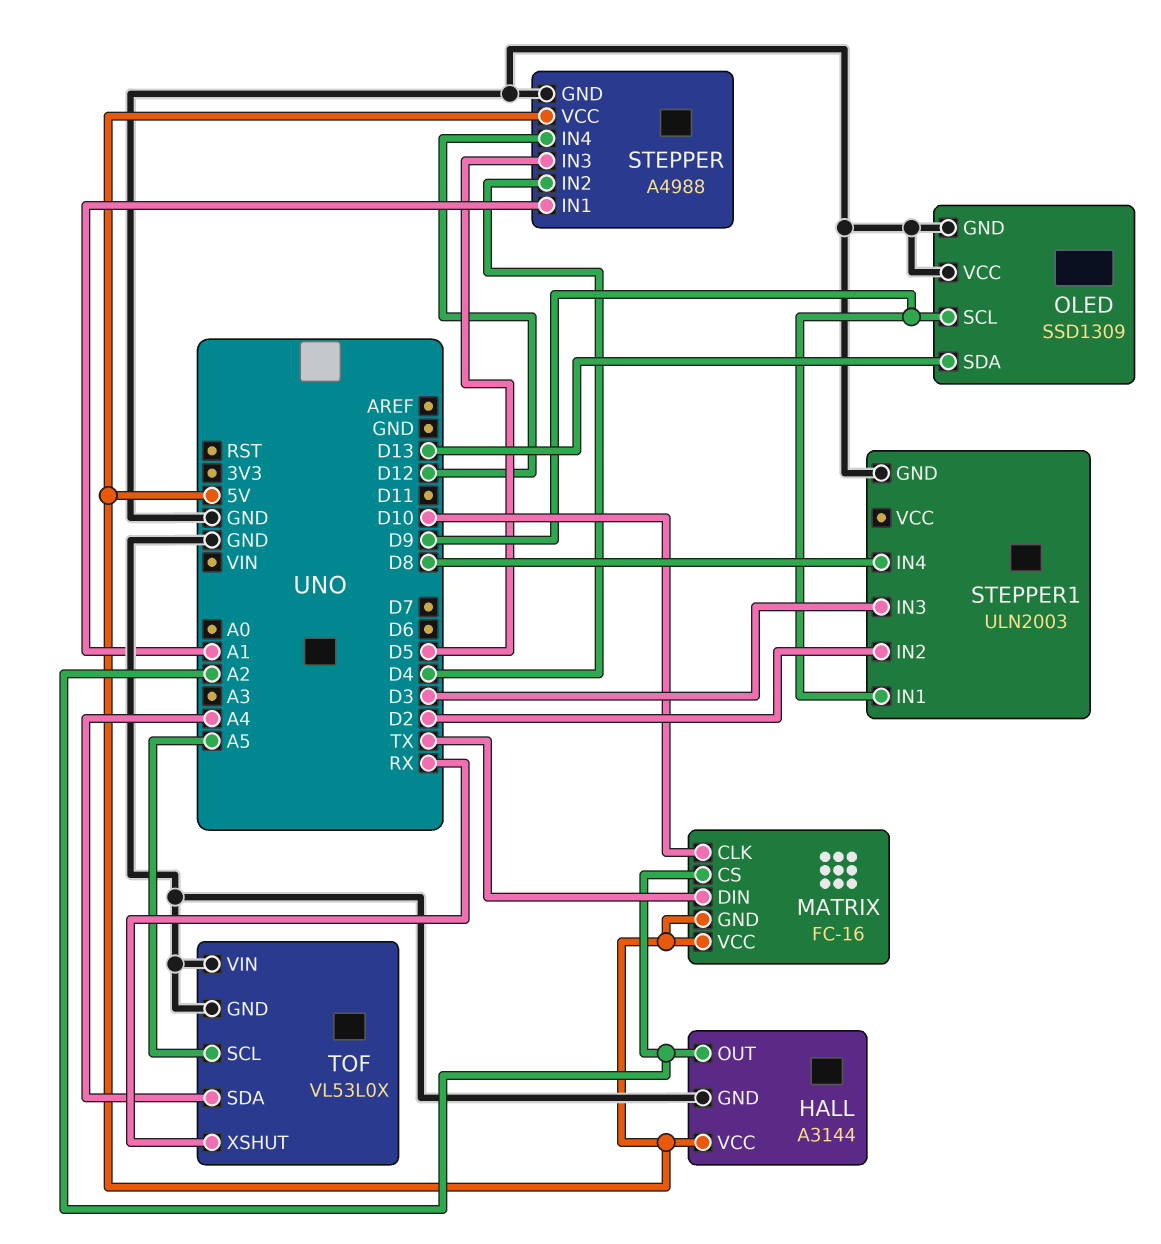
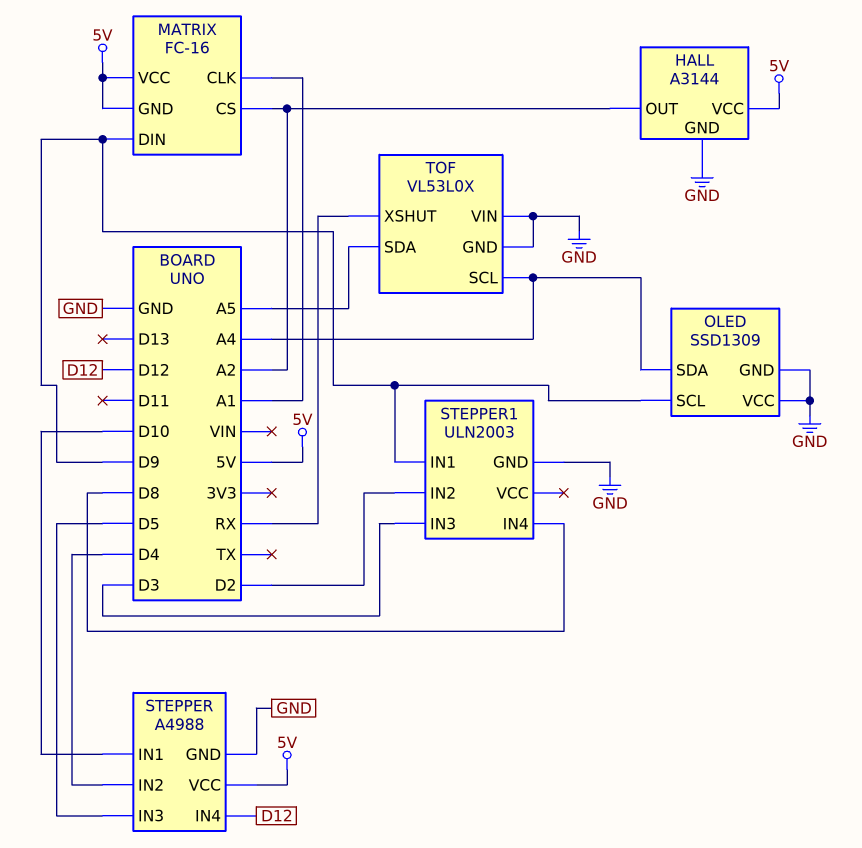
MATRIX pin CLK: D10 -> A1
MATRIX pin DIN: TX -> D9
OLED pin SDA: D13 -> A4
STEPPER pin IN1: A1 -> D10
TOF pin SCL: A5 -> A4
TOF pin SDA: A4 -> A5

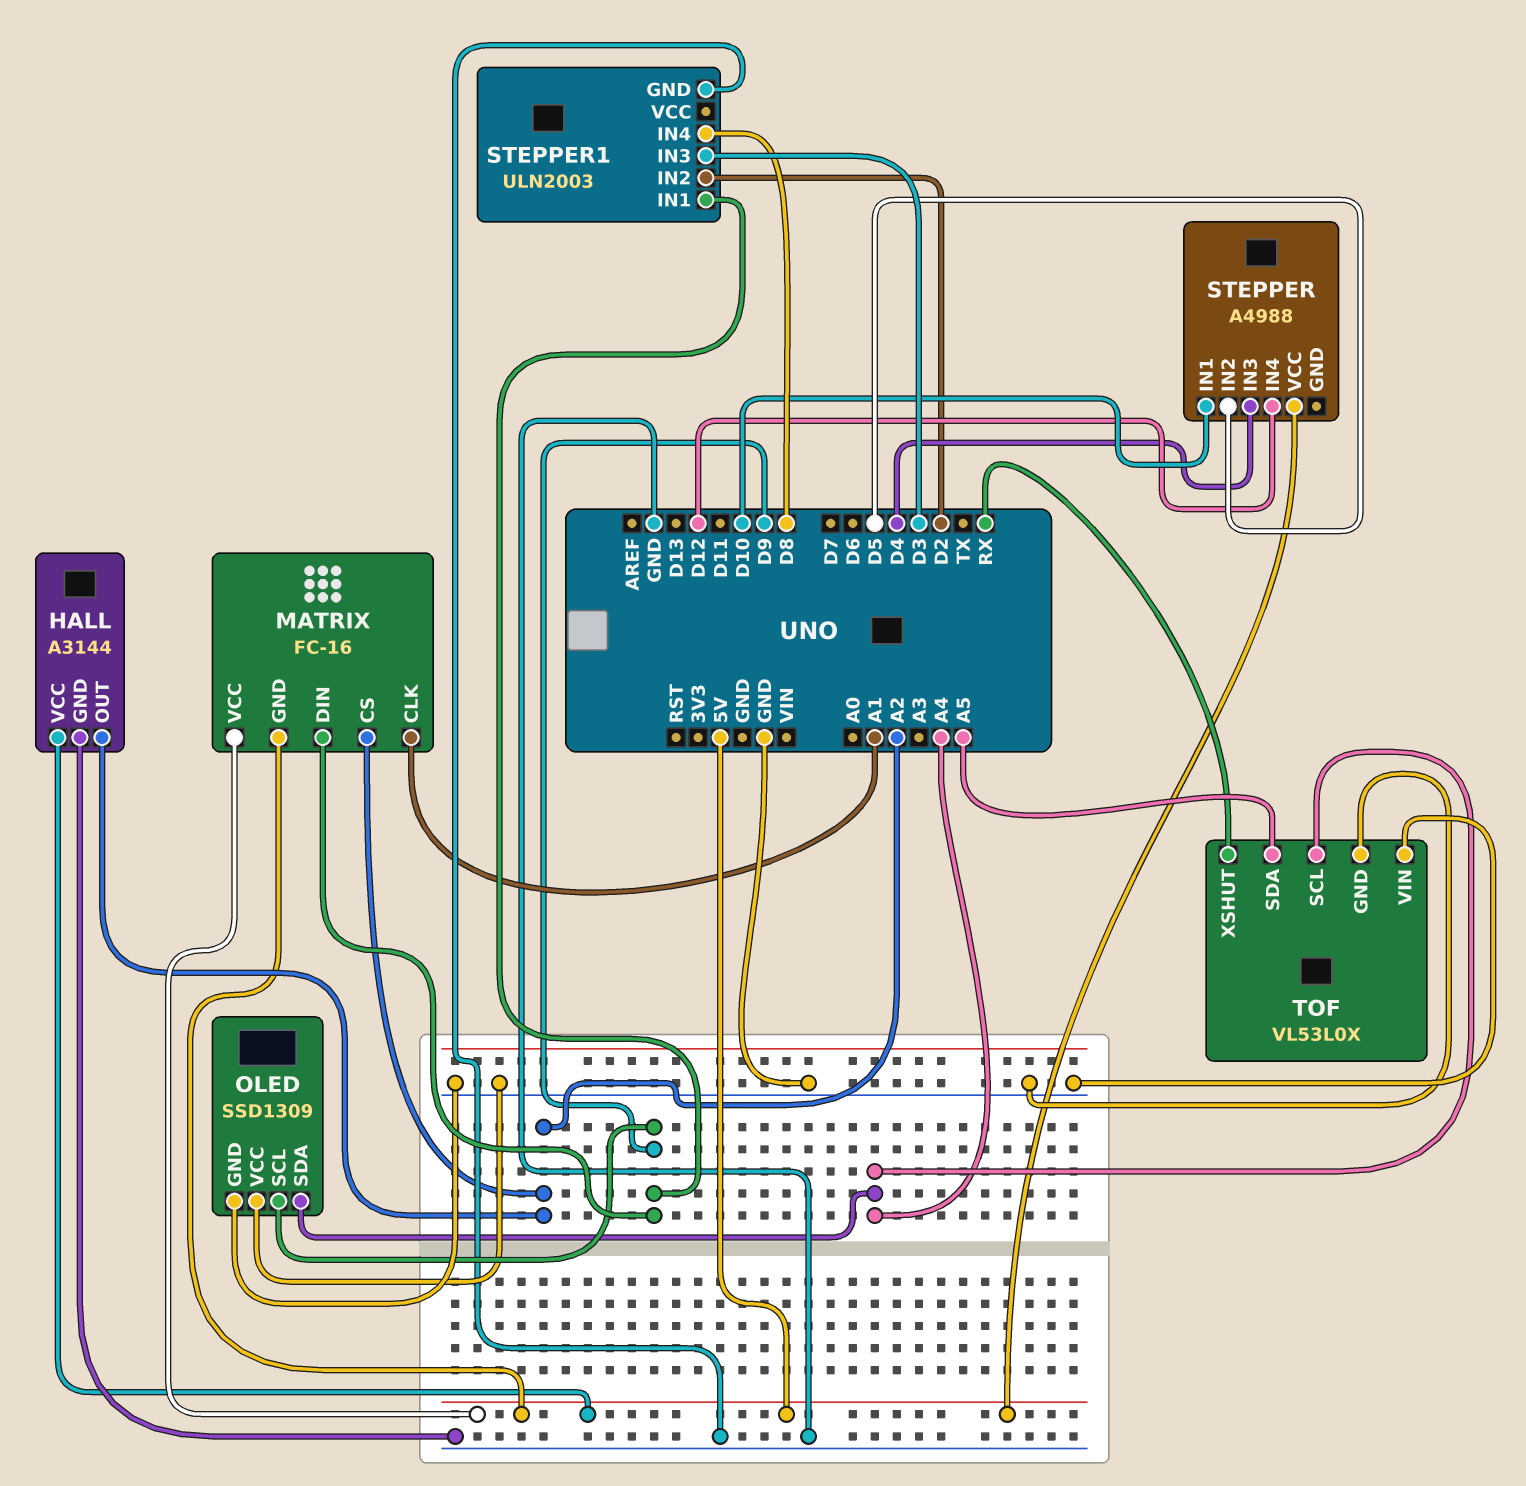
STEPPER pin GND: GND -> none
STEPPER pin IN2: D4 -> D5
STEPPER pin IN3: D5 -> D4

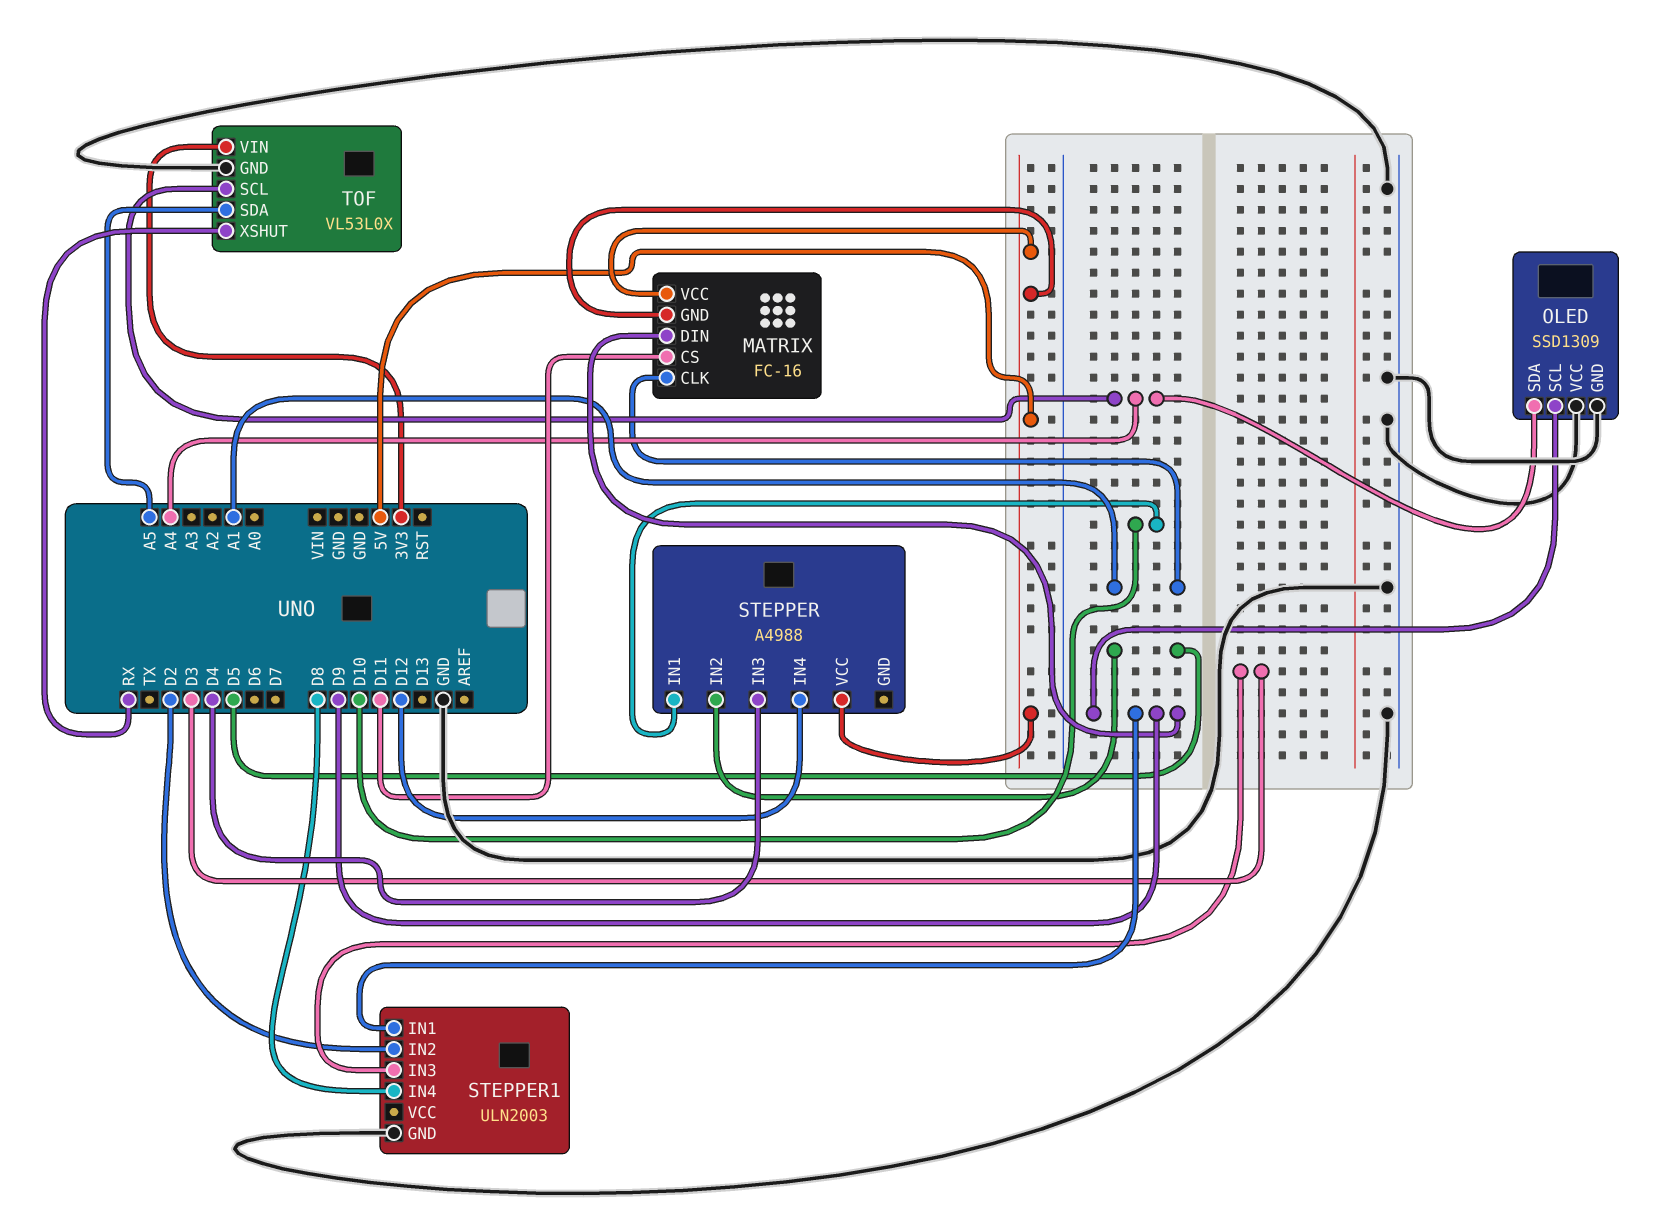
HALL: A3144 -> none
HALL pin GND: GND -> none
HALL pin OUT: A2 -> none
HALL pin VCC: 5V -> none
MATRIX pin CS: A2 -> D11
TOF pin VIN: GND -> 3V3

